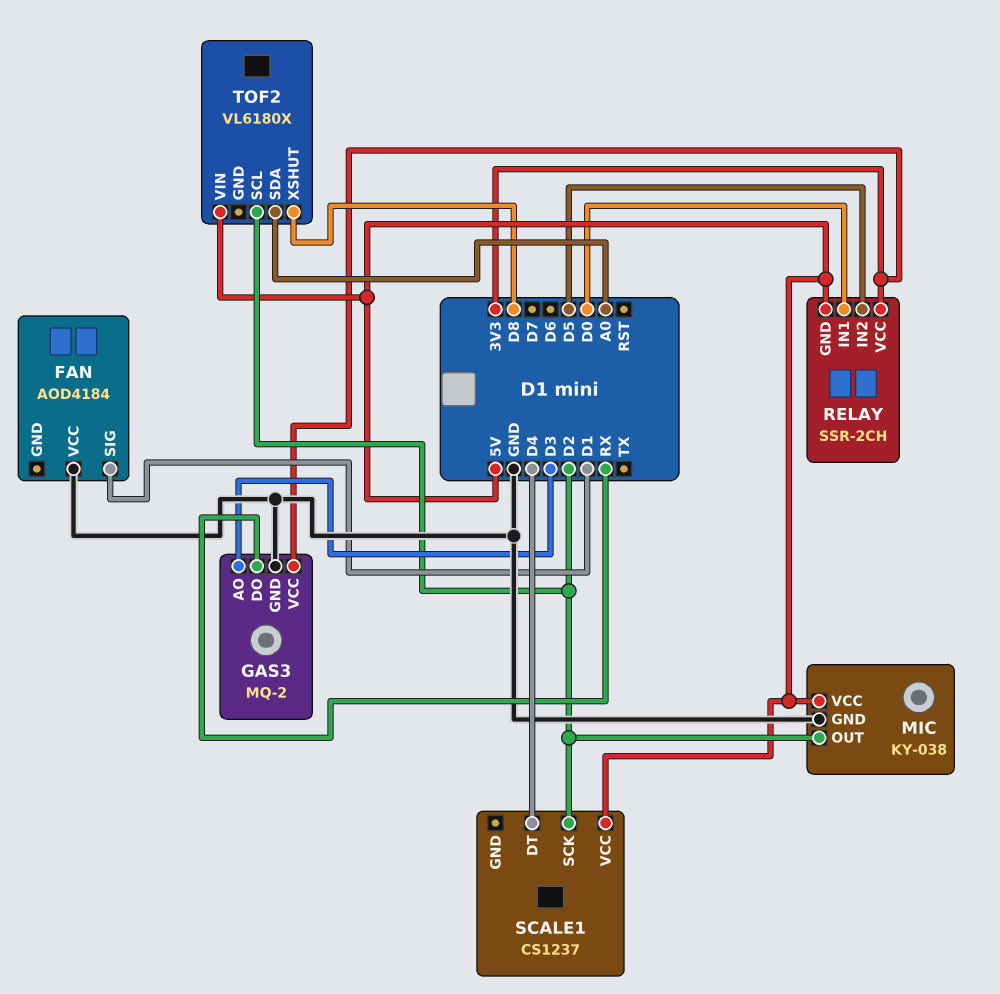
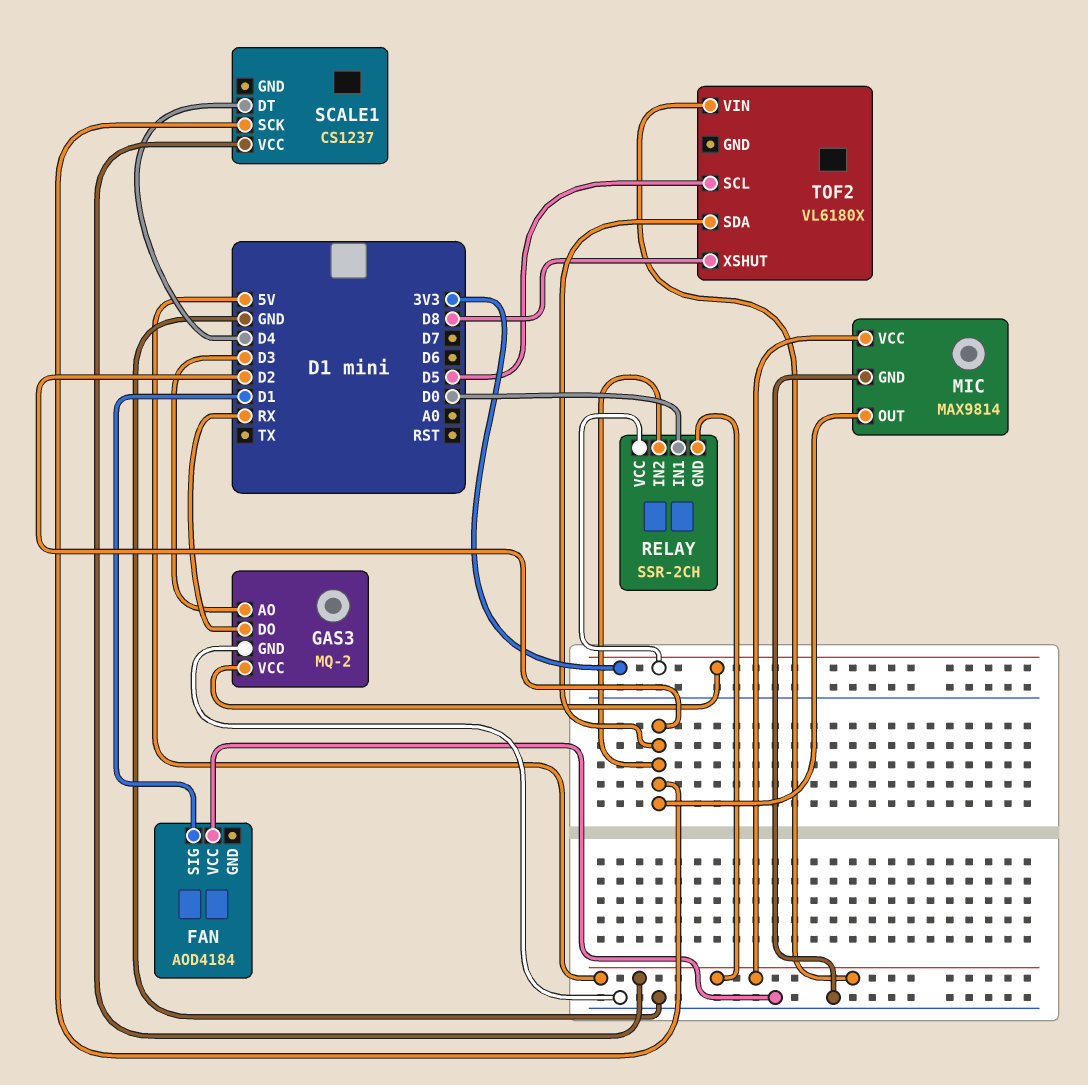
MIC: KY-038 -> MAX9814
RELAY pin IN2: D5 -> D2
TOF2 pin SCL: D2 -> D5
TOF2 pin SDA: A0 -> D2

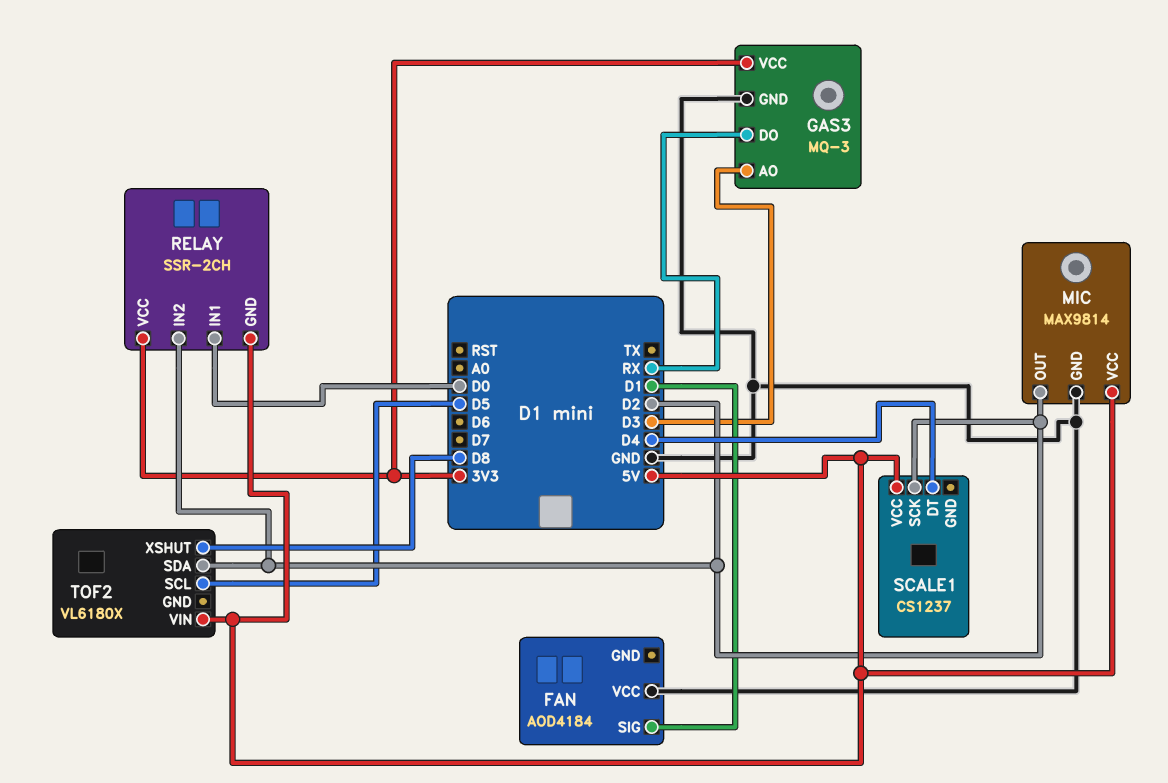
GAS3: MQ-2 -> MQ-3

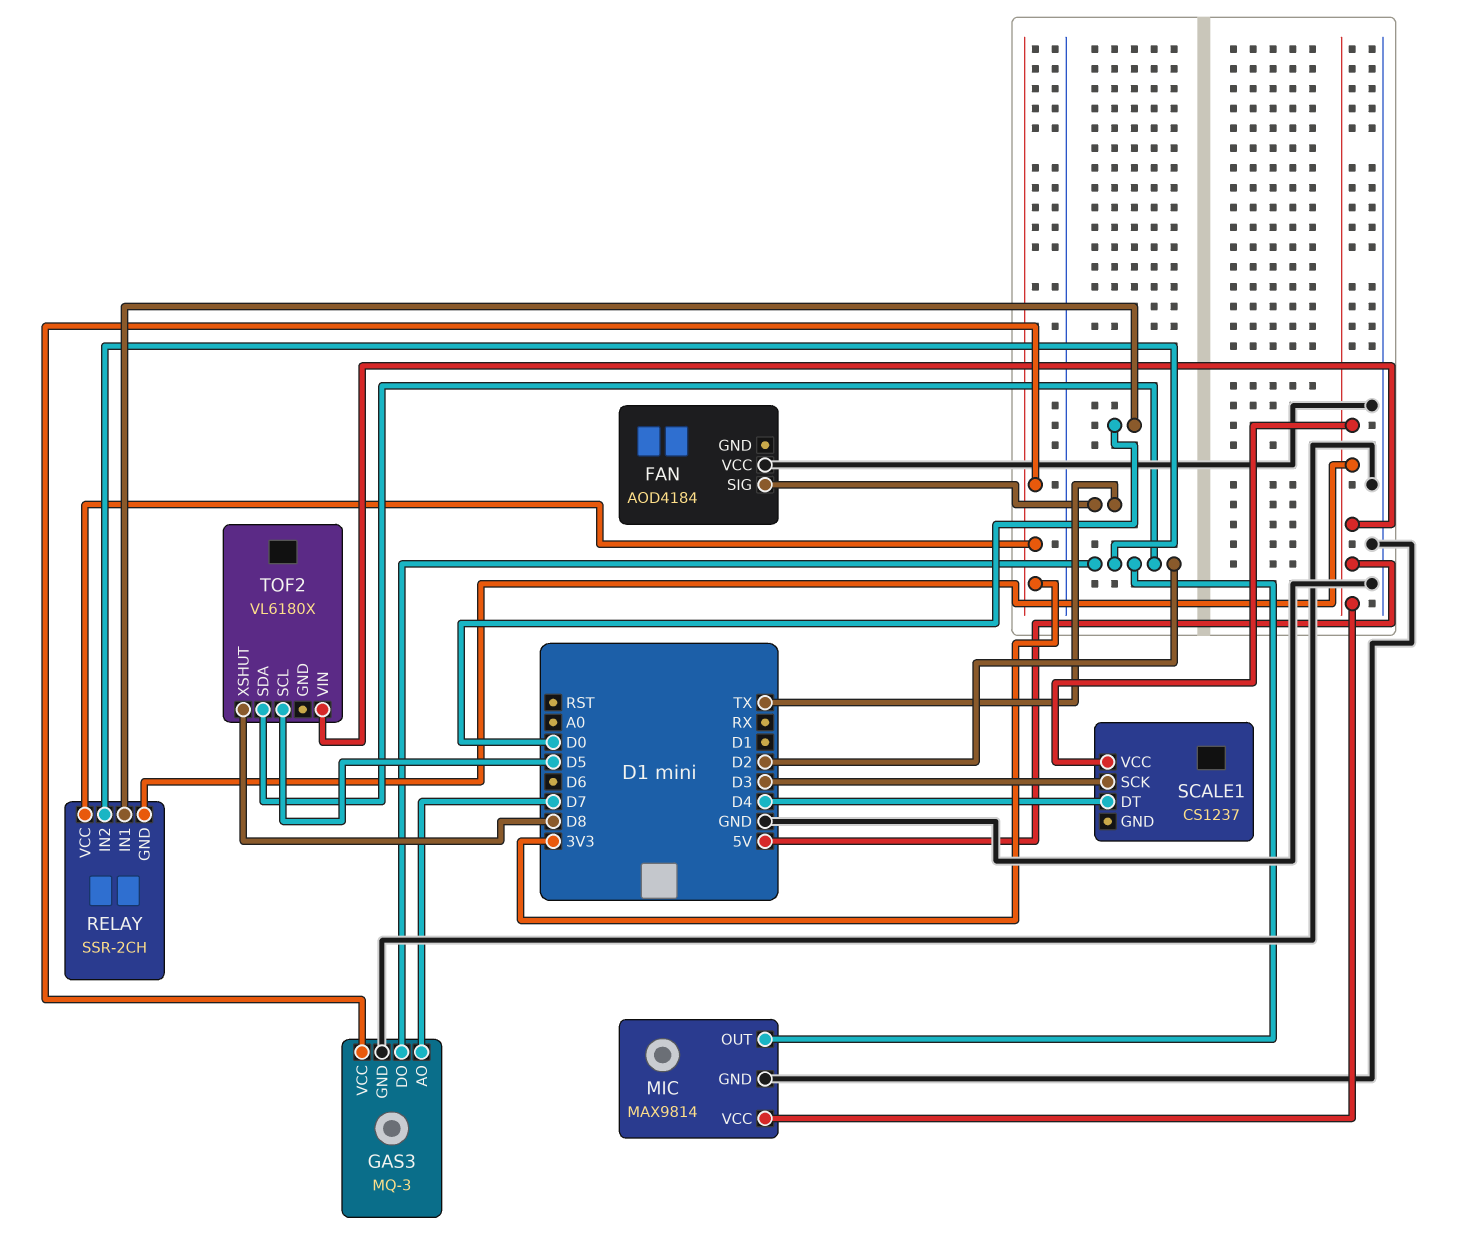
FAN pin SIG: D1 -> TX
GAS3 pin AO: D3 -> D7
GAS3 pin DO: RX -> D2
SCALE1 pin SCK: D2 -> D3

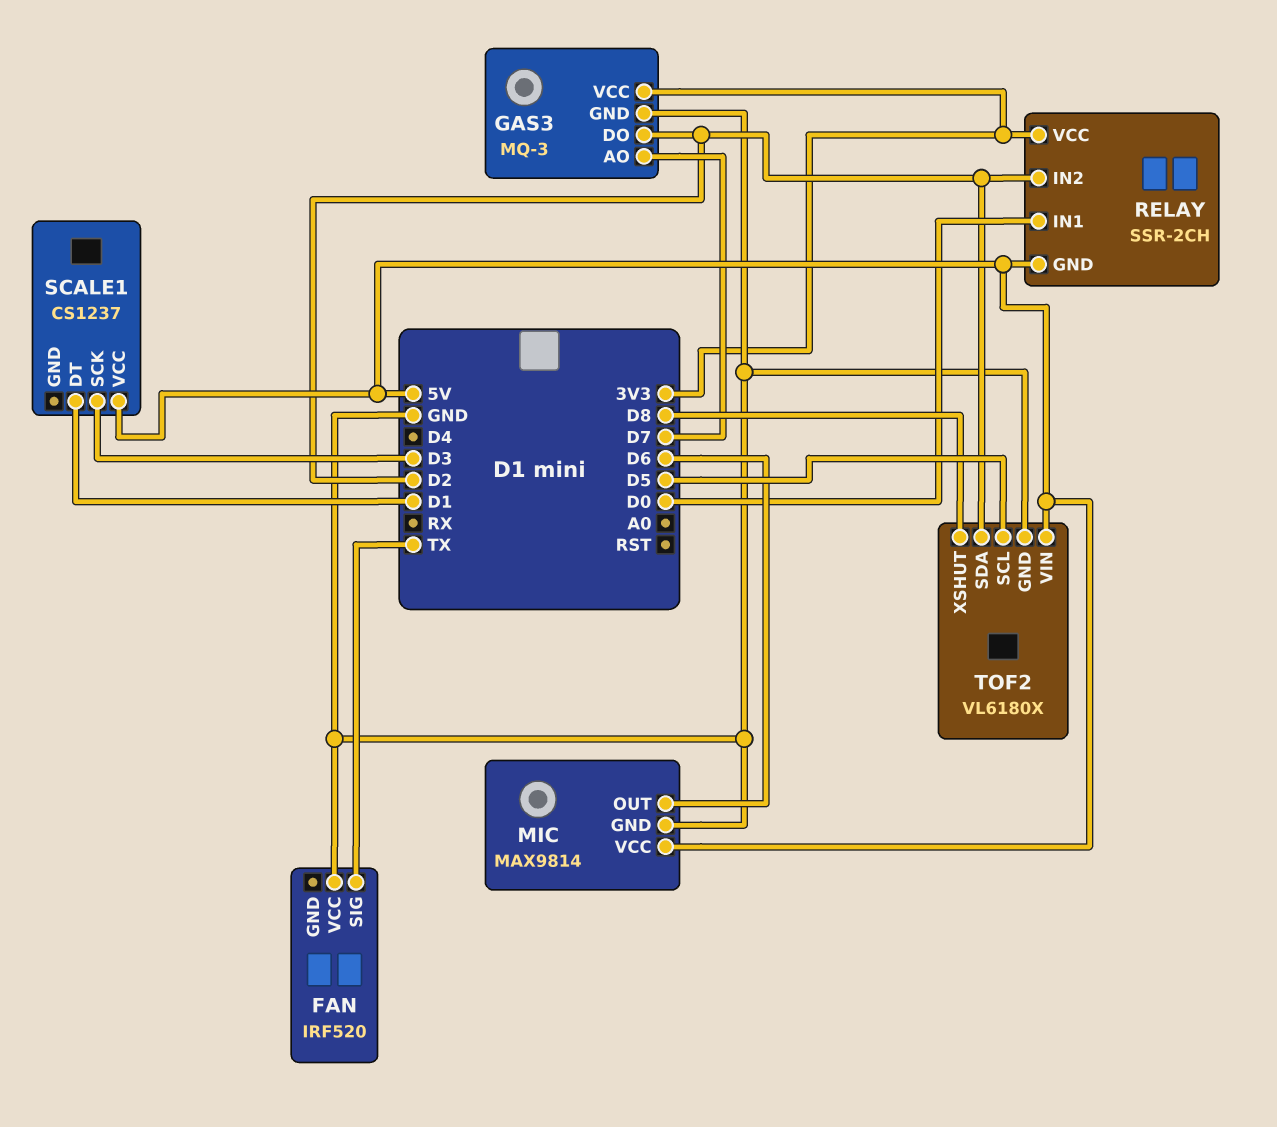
FAN: AOD4184 -> IRF520
MIC pin OUT: D2 -> D6
SCALE1 pin DT: D4 -> D1
TOF2 pin GND: none -> GND

